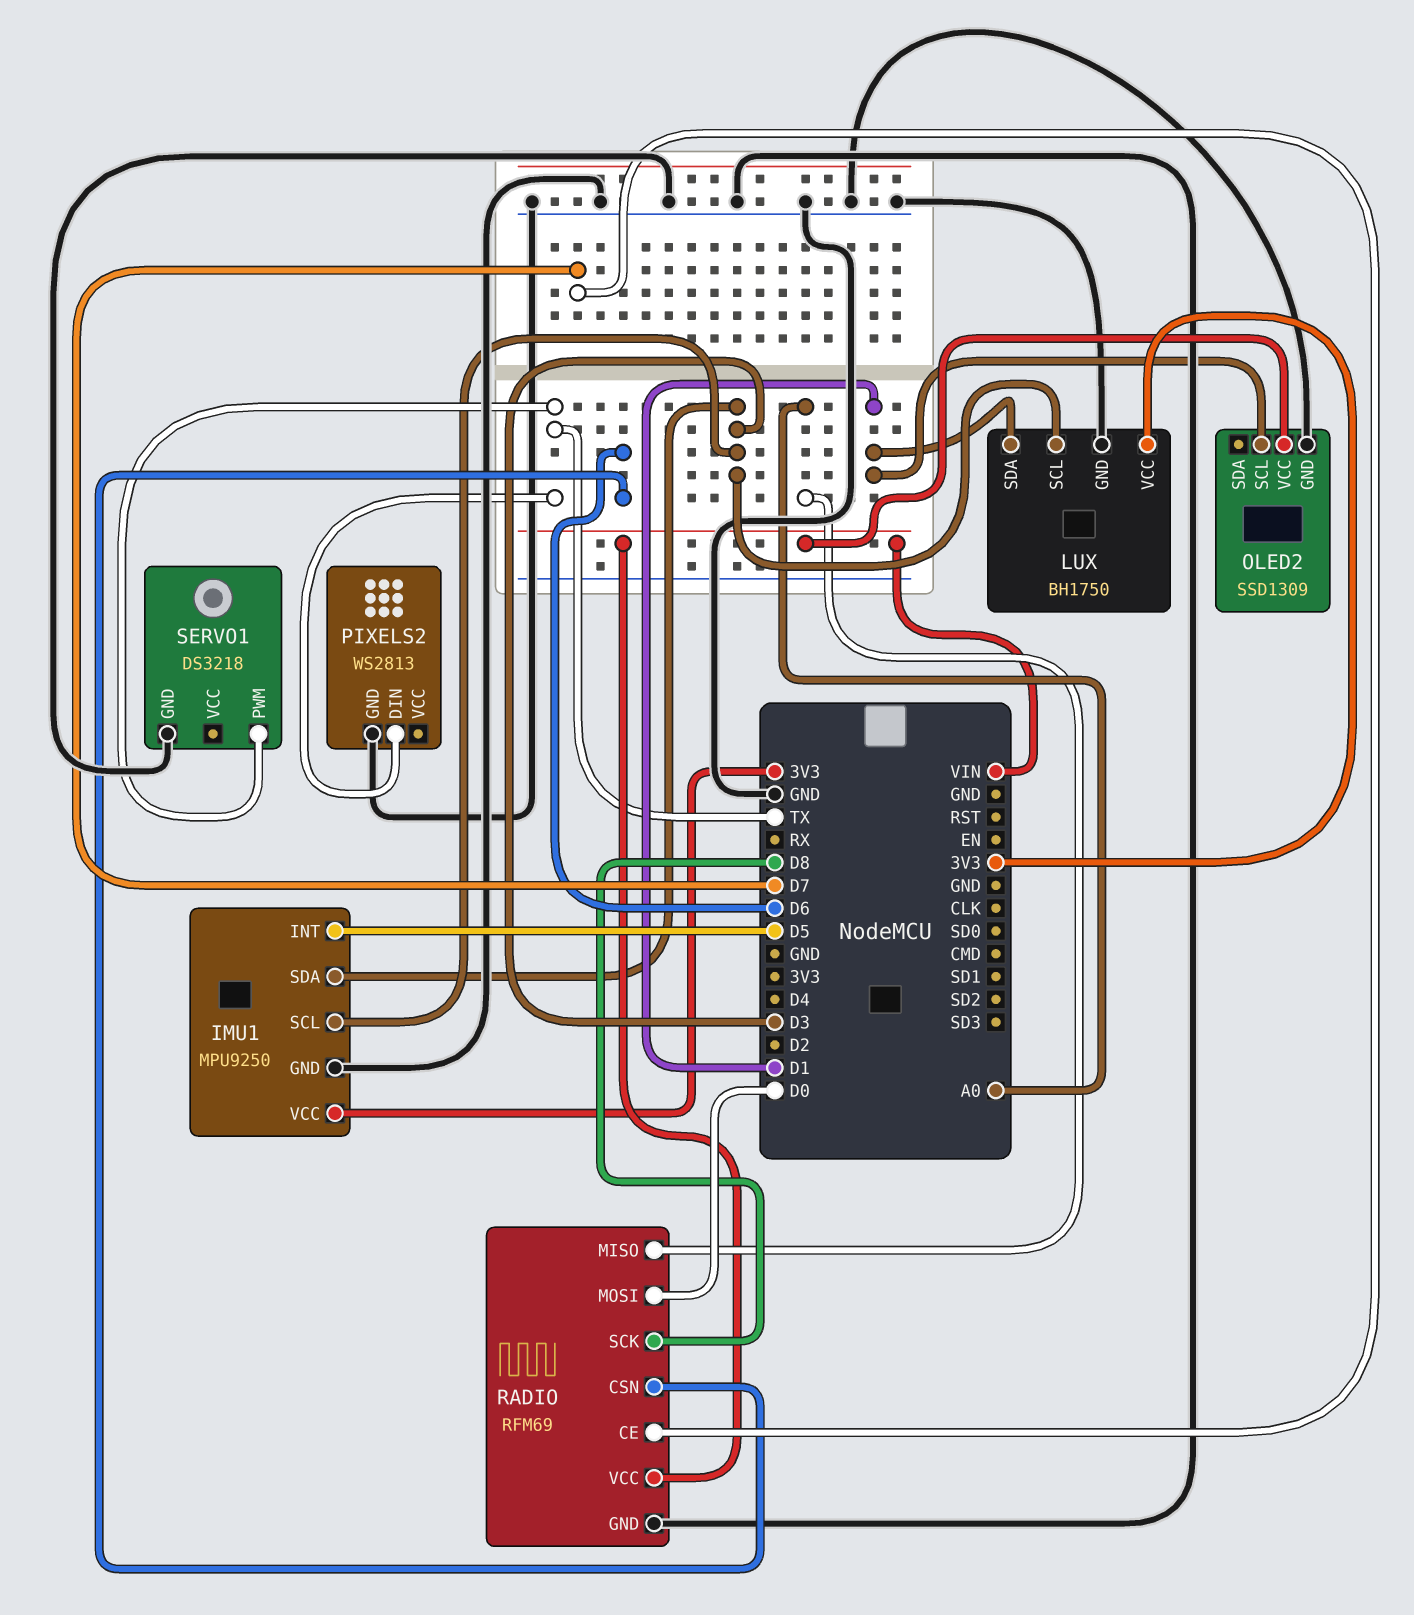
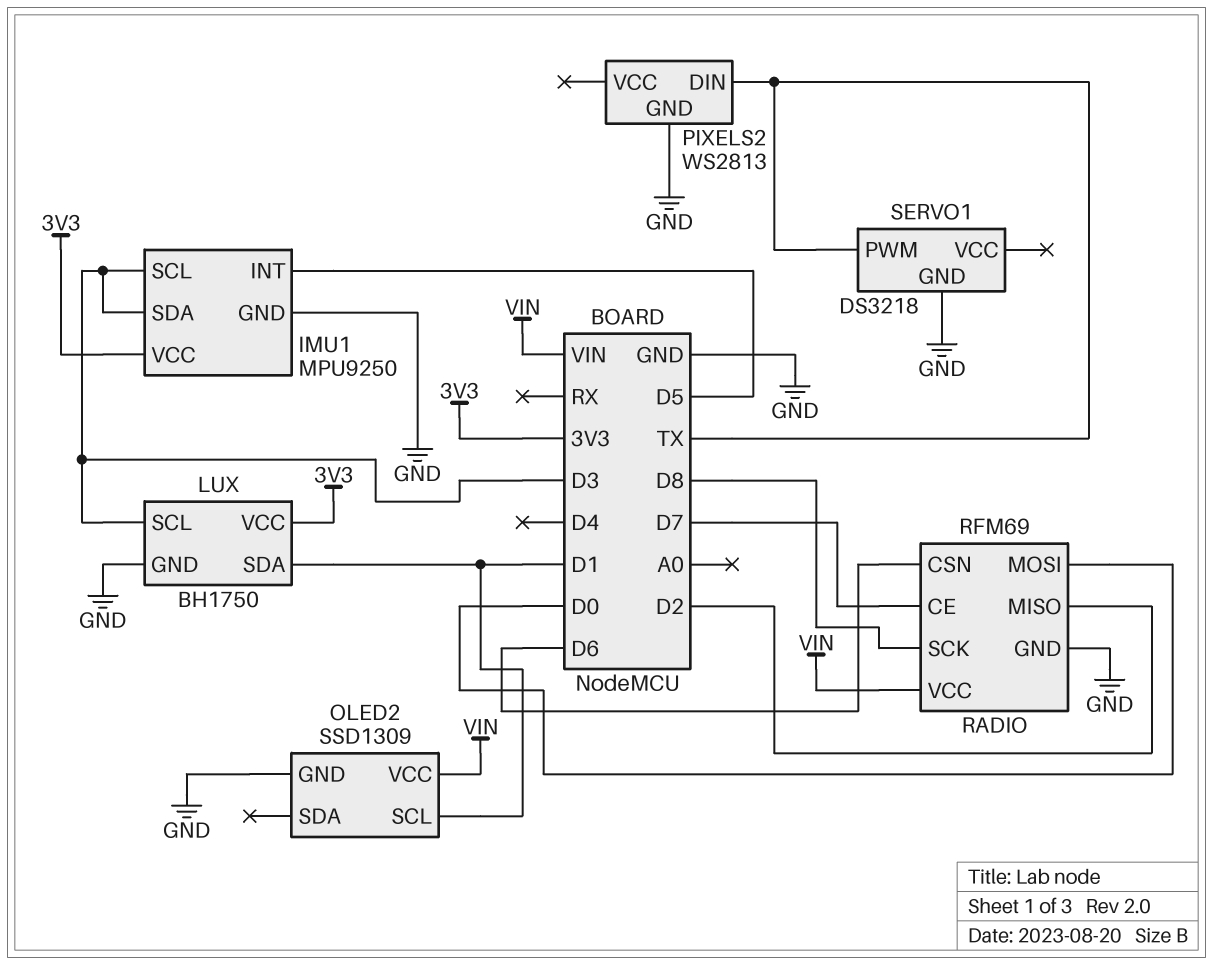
RADIO pin MISO: A0 -> D2

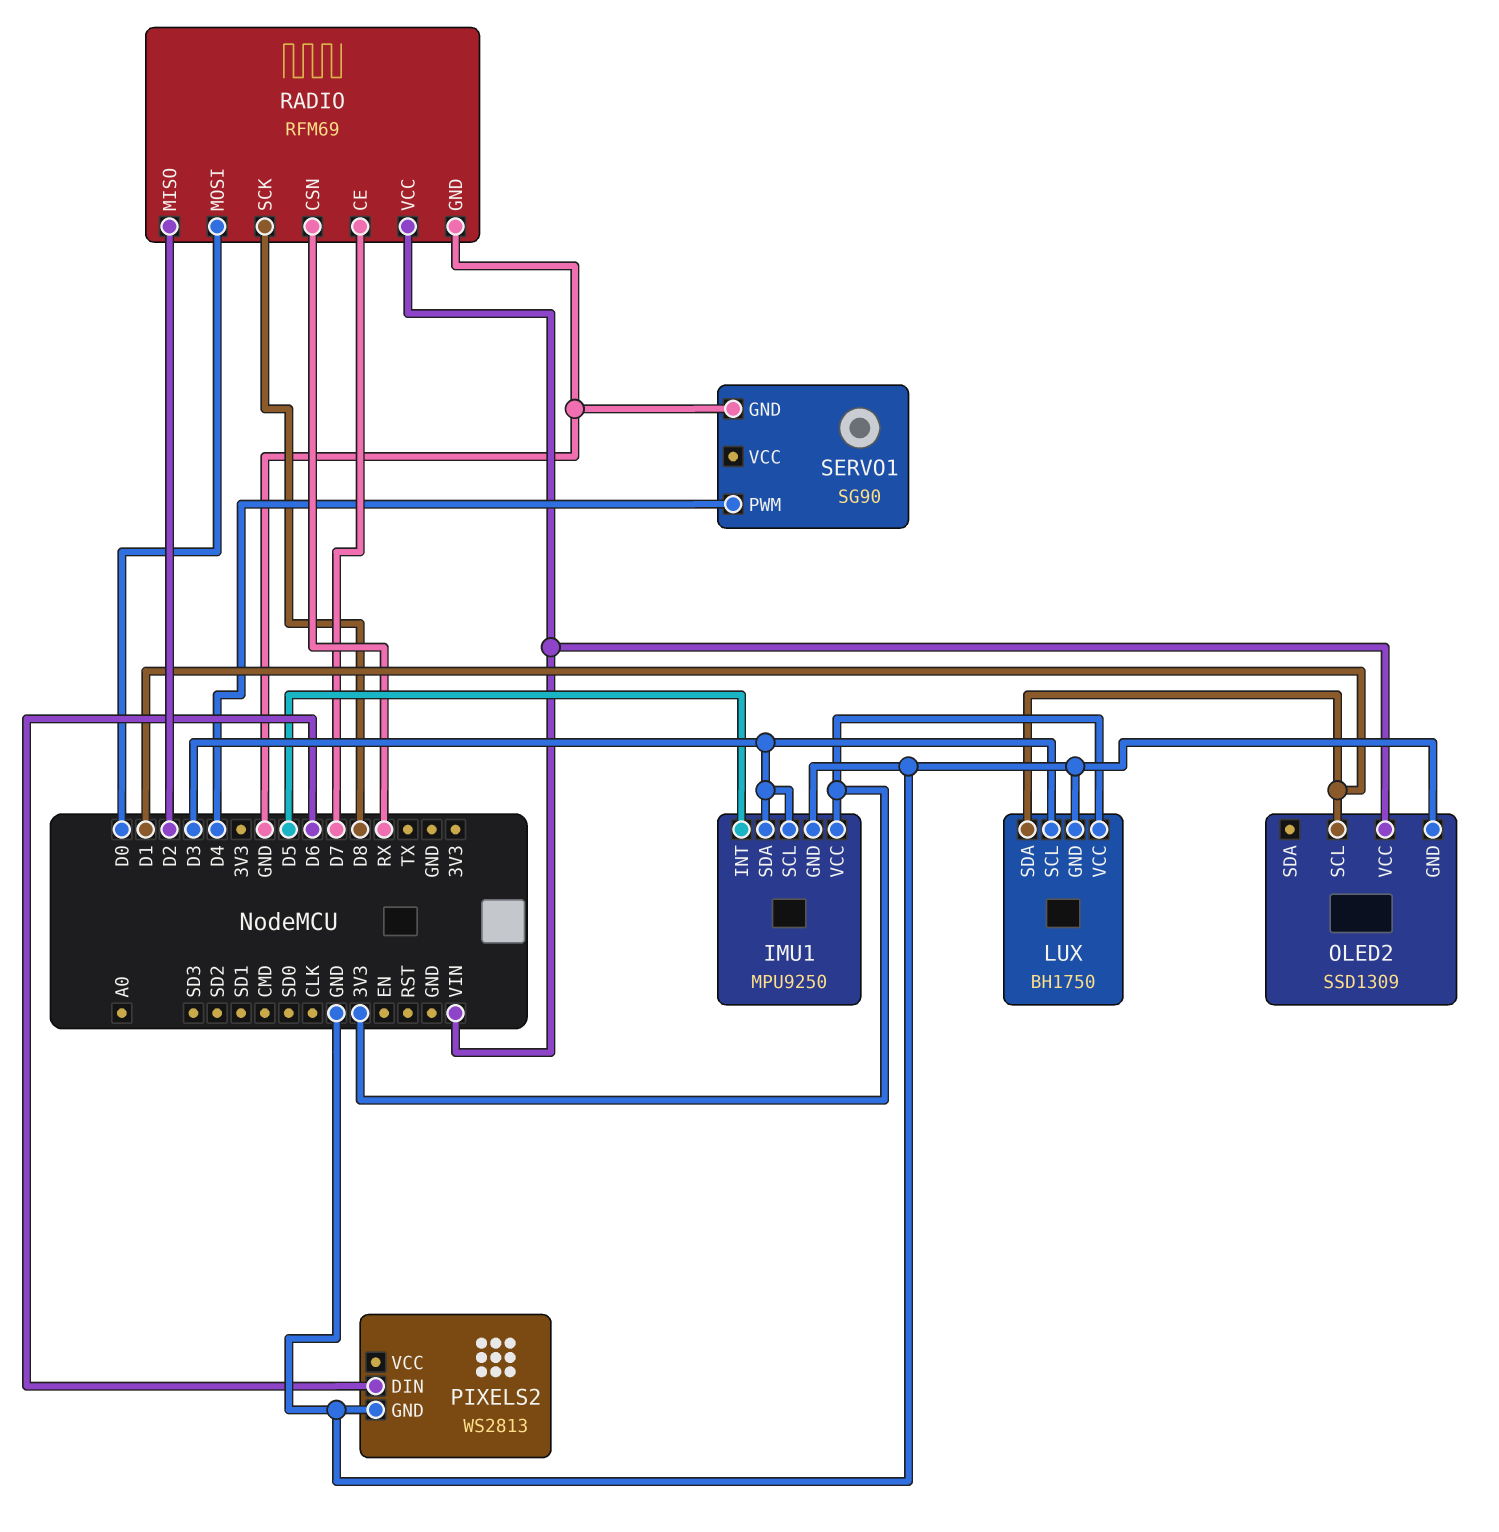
PIXELS2 pin DIN: TX -> D6
RADIO pin CSN: D6 -> RX
SERVO1: DS3218 -> SG90
SERVO1 pin PWM: TX -> D4

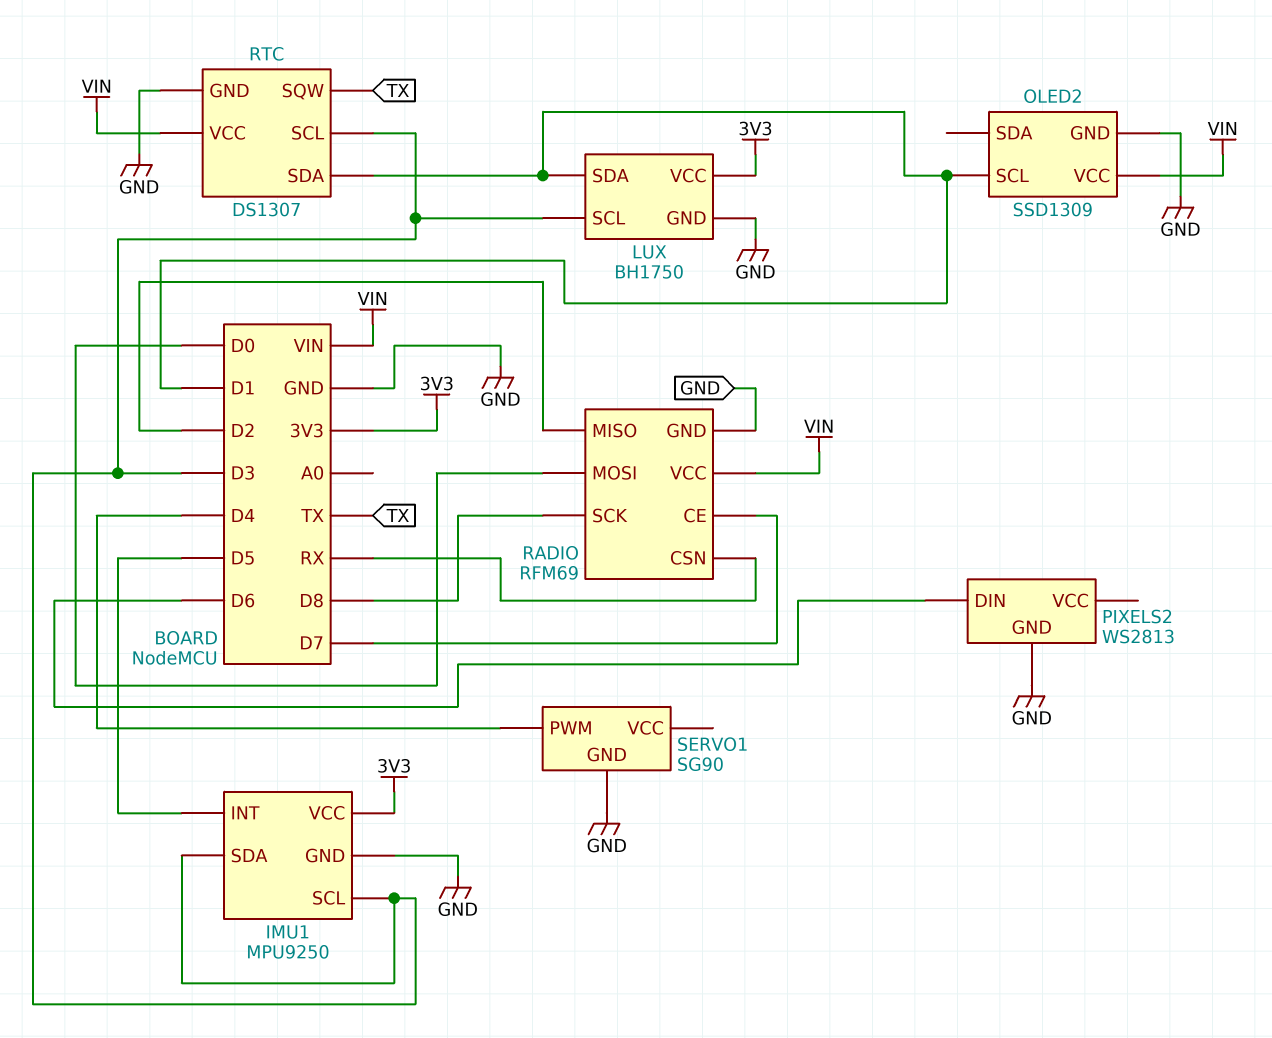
RTC: none -> DS1307
RTC pin GND: none -> GND
RTC pin SCL: none -> D3
RTC pin SDA: none -> D1
RTC pin SQW: none -> TX
RTC pin VCC: none -> VIN

